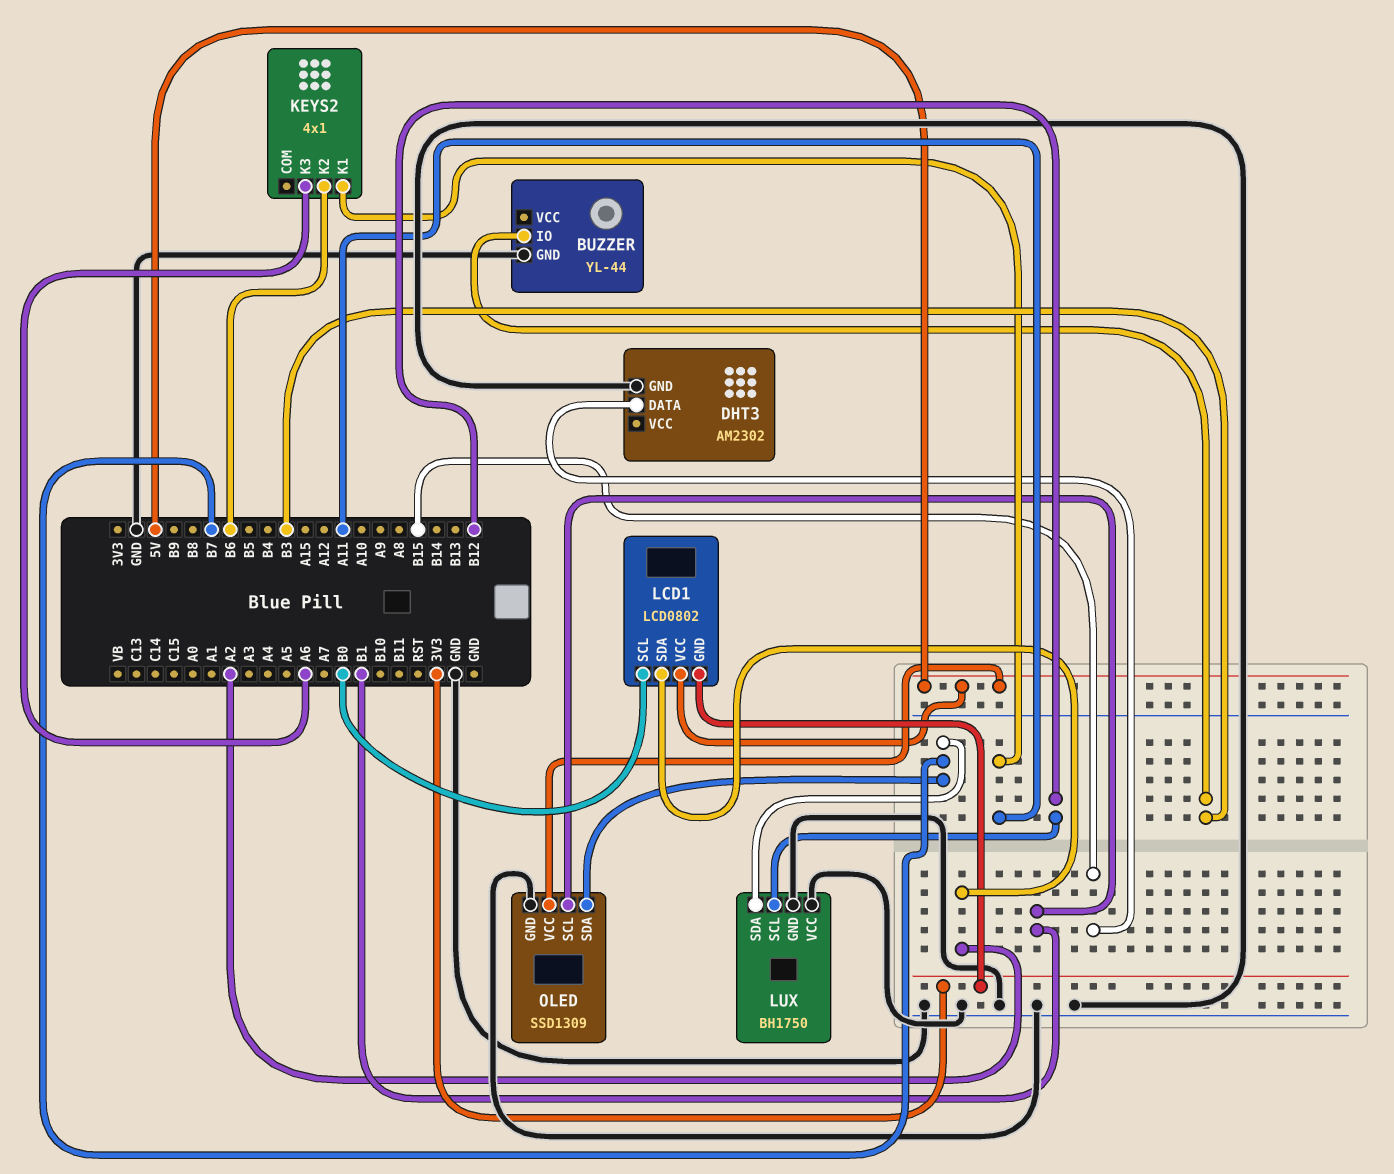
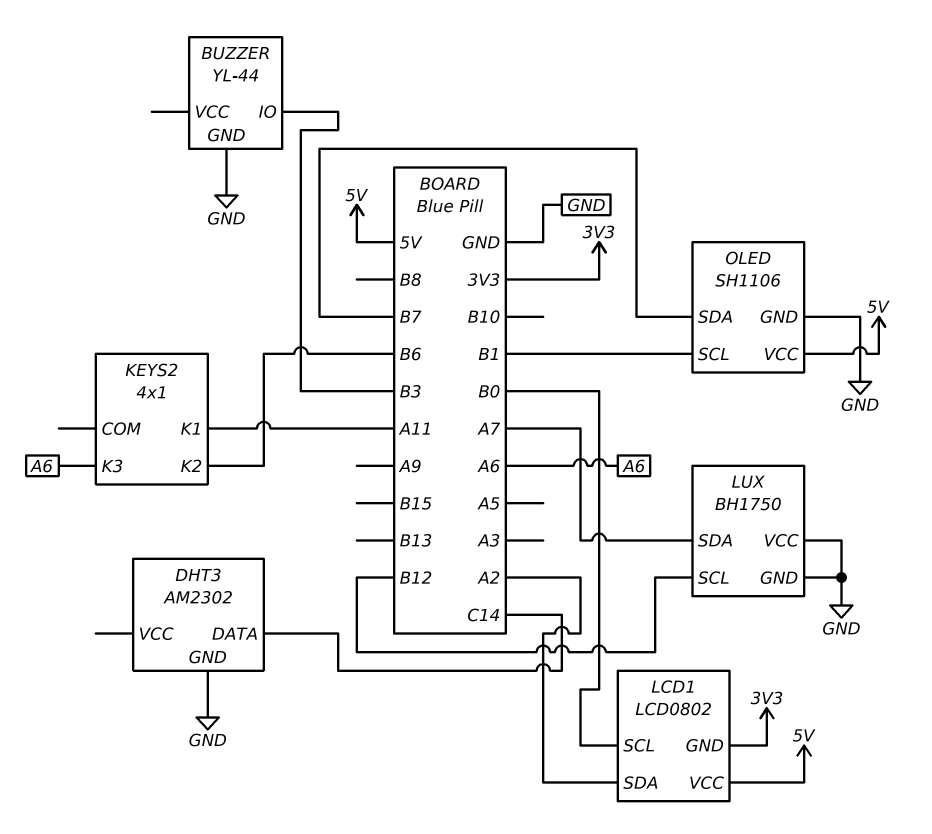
DHT3 pin DATA: B15 -> C14
LUX pin SDA: B7 -> A7
OLED: SSD1309 -> SH1106

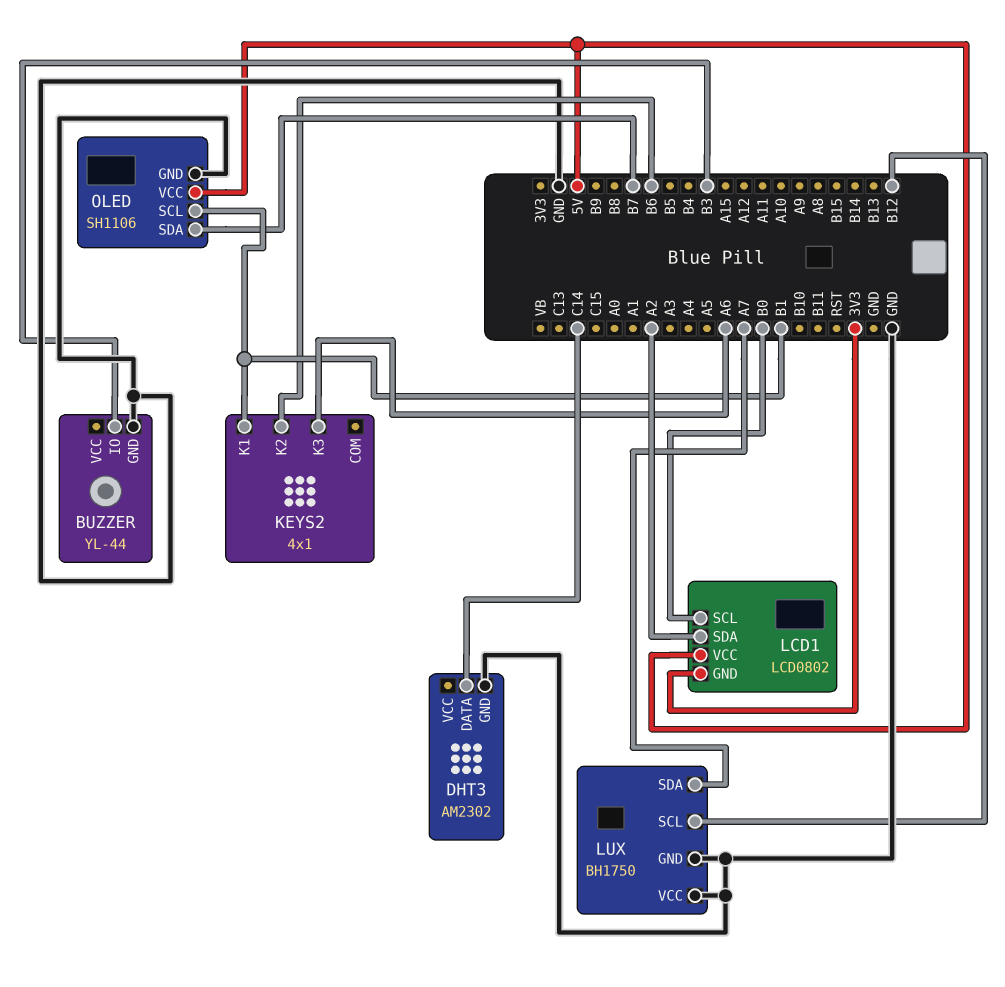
KEYS2 pin K1: A11 -> B1

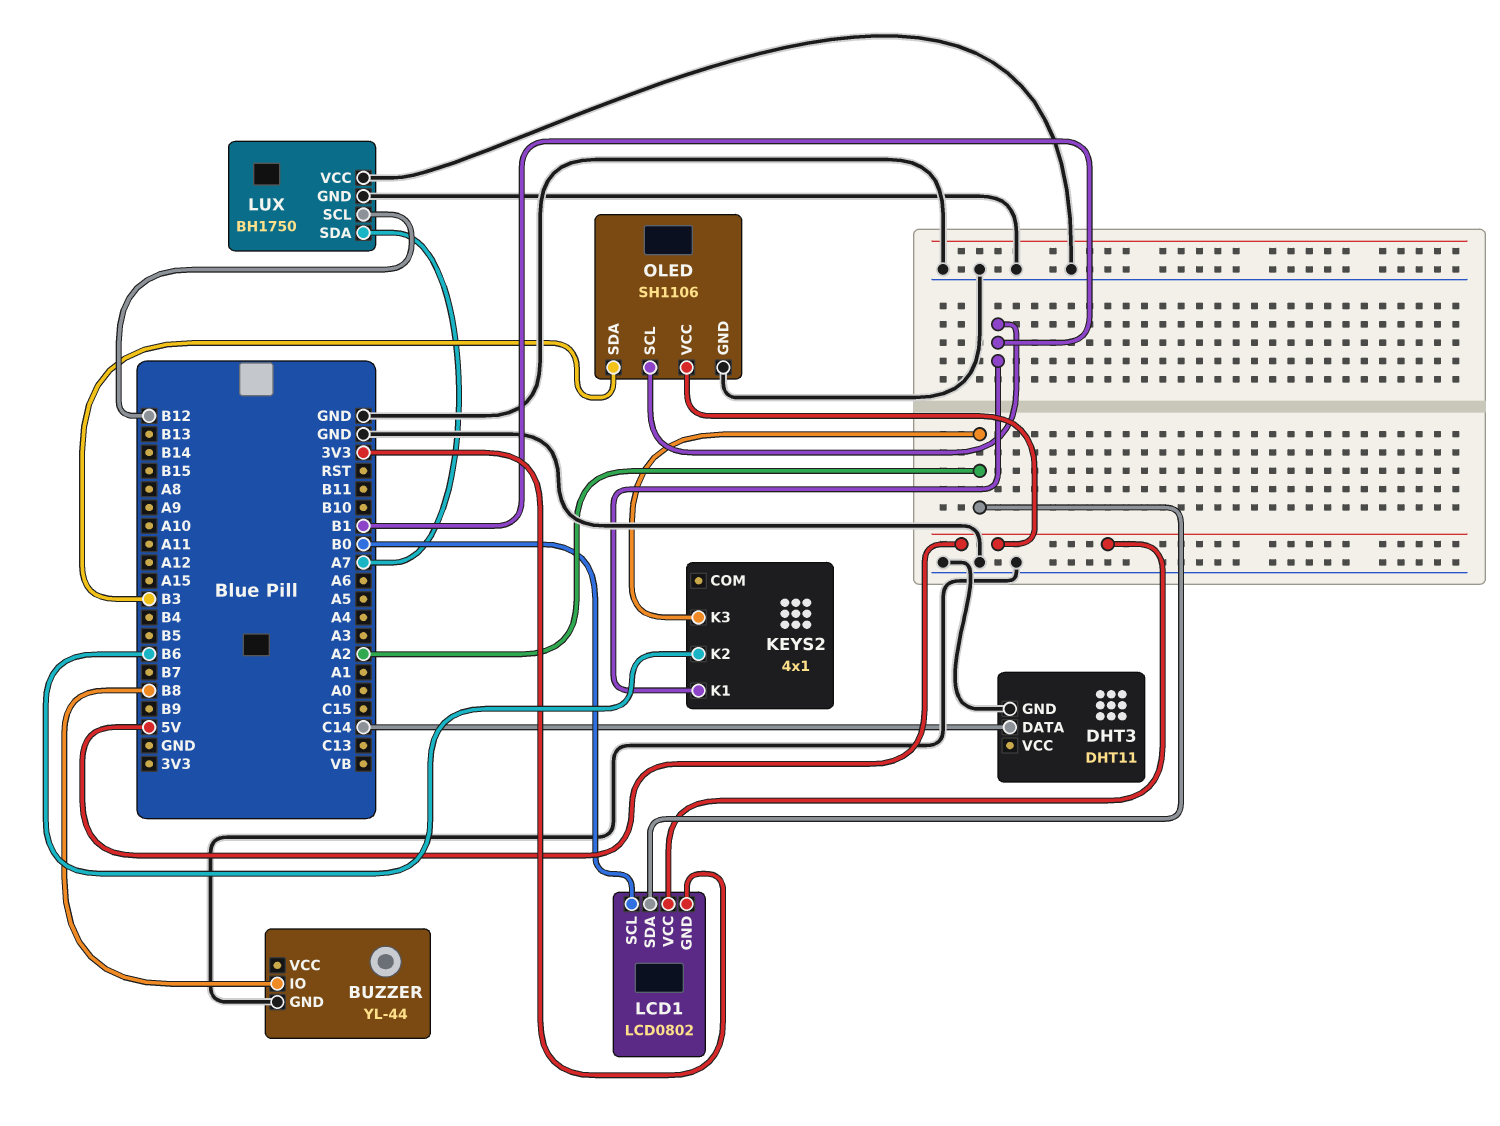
BUZZER pin IO: B3 -> B8
DHT3: AM2302 -> DHT11
KEYS2 pin K3: A6 -> A2
OLED pin SDA: B7 -> B3

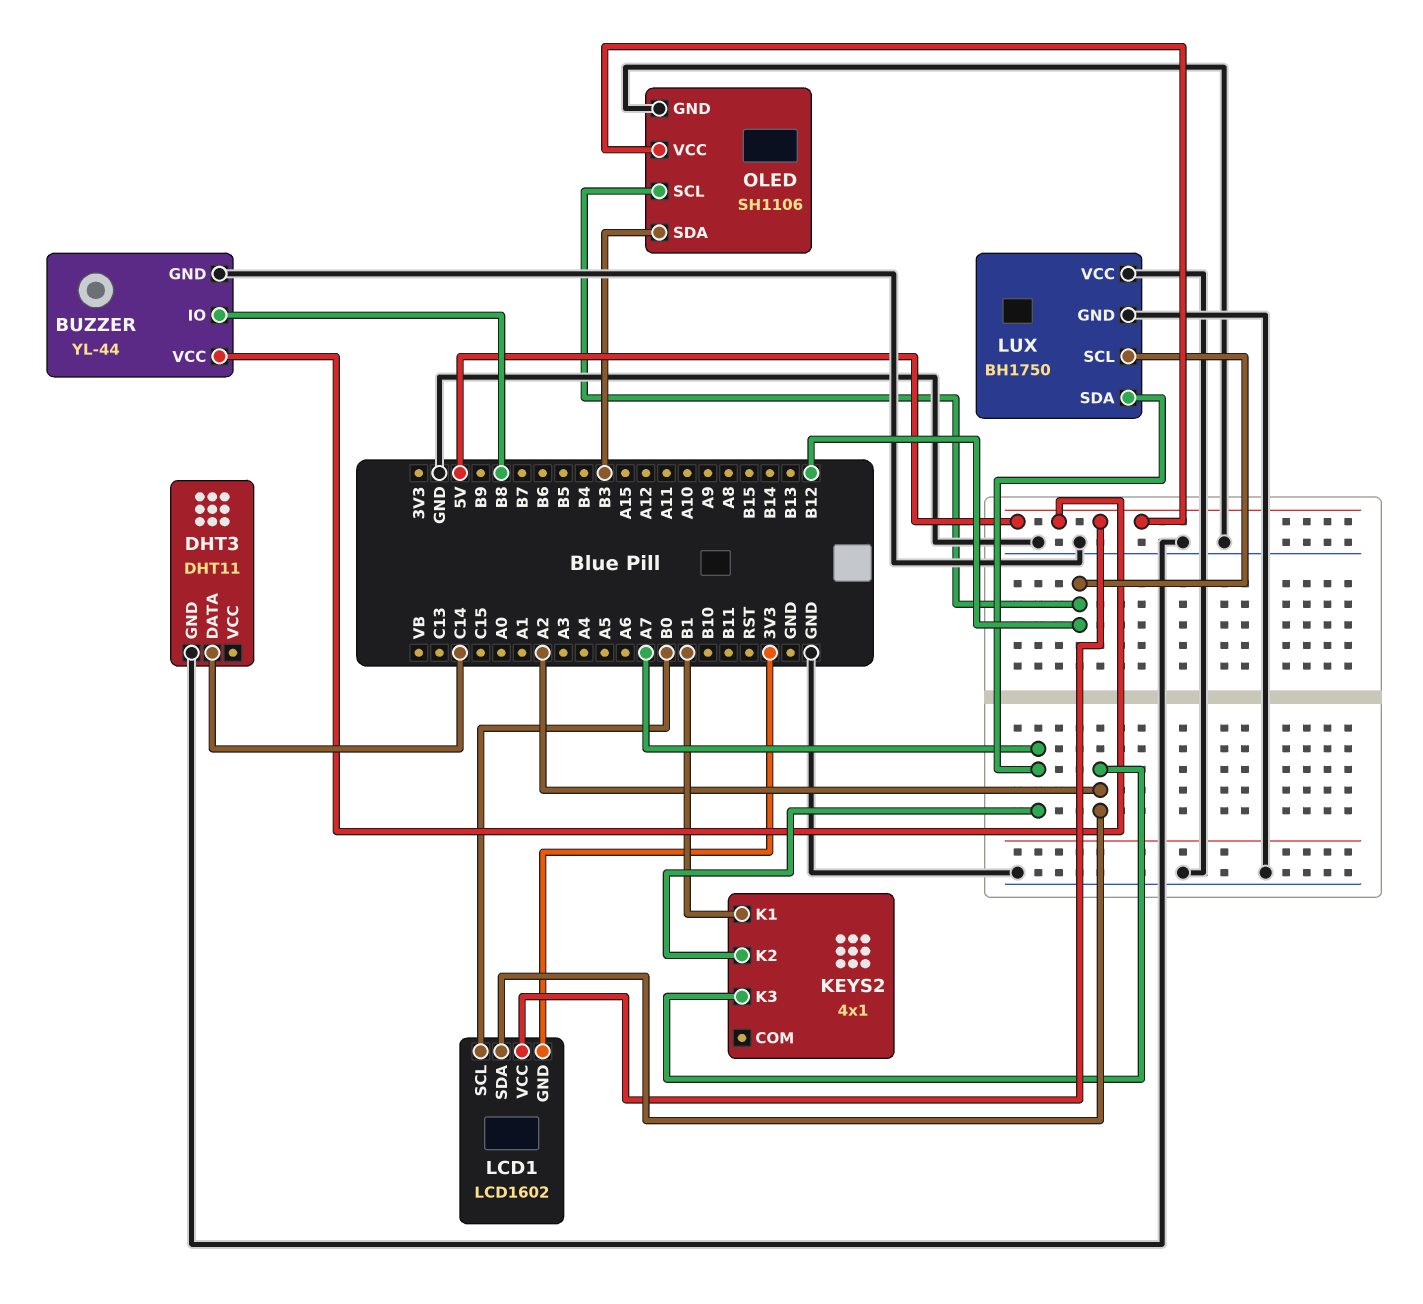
BUZZER pin VCC: none -> 5V
KEYS2 pin K2: B6 -> A7
LCD1: LCD0802 -> LCD1602
OLED pin SCL: B1 -> B12

